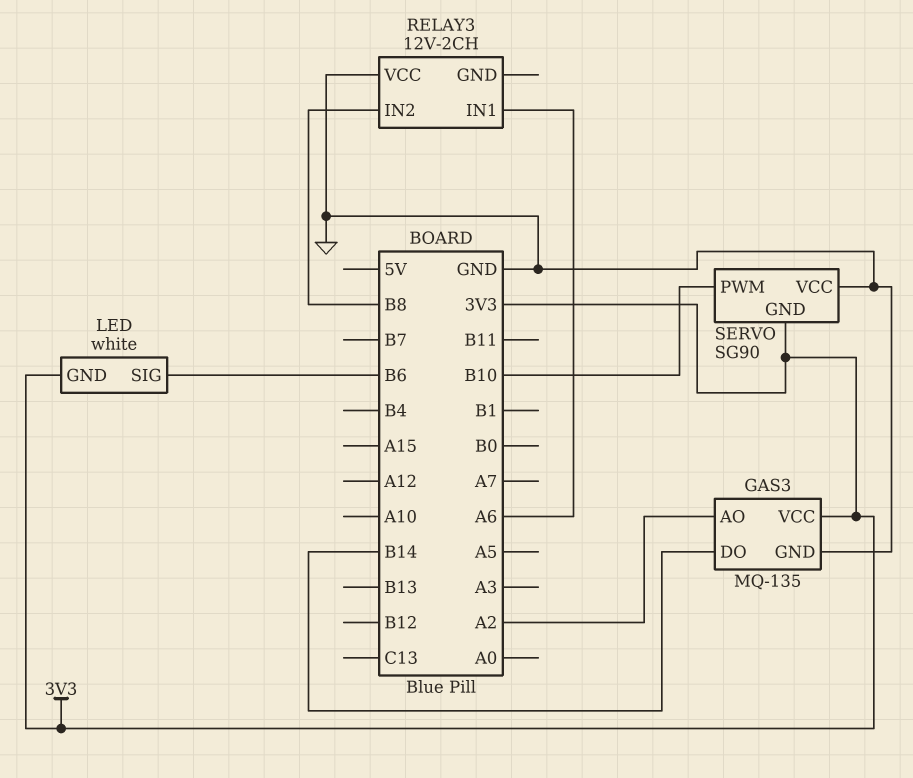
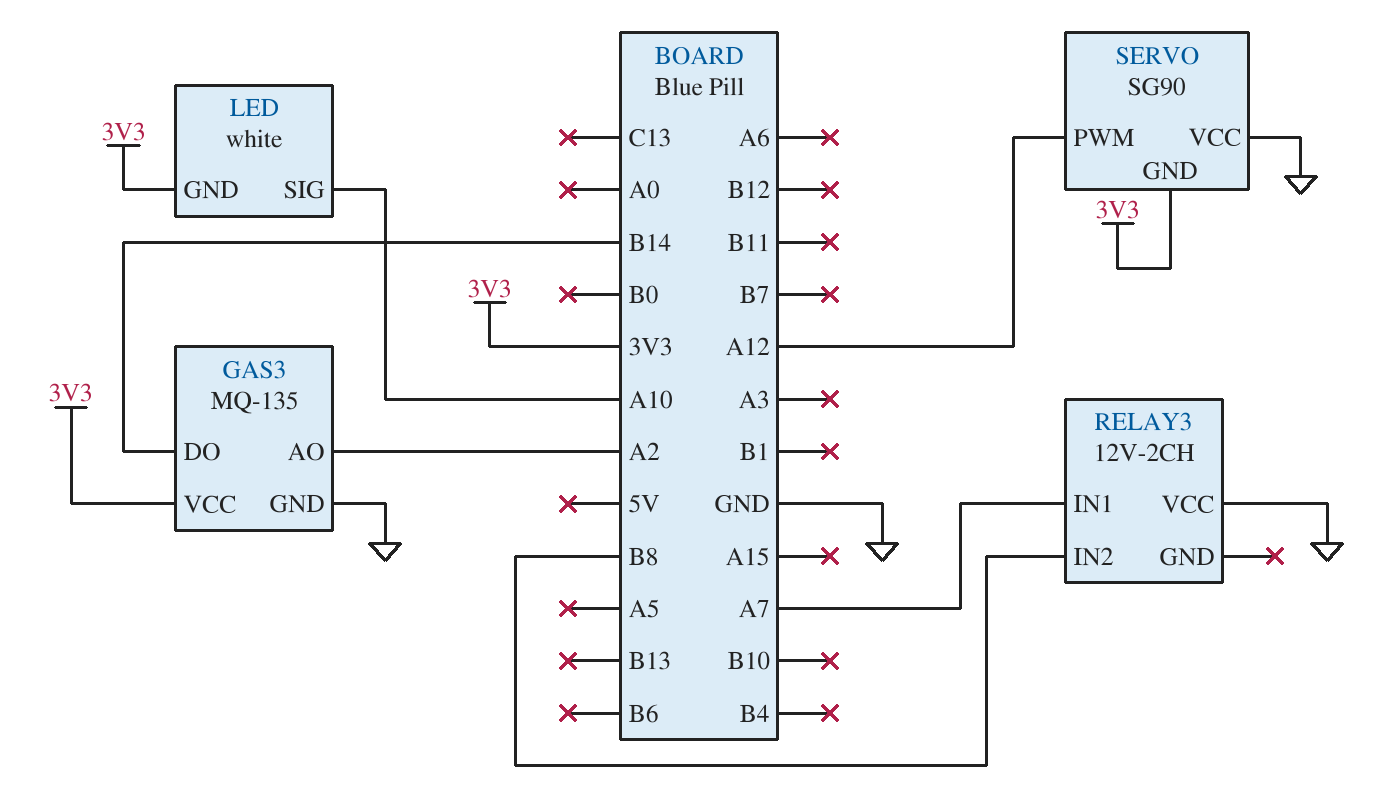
LED pin SIG: B6 -> A10
RELAY3 pin IN1: A6 -> A7
SERVO pin PWM: B10 -> A12

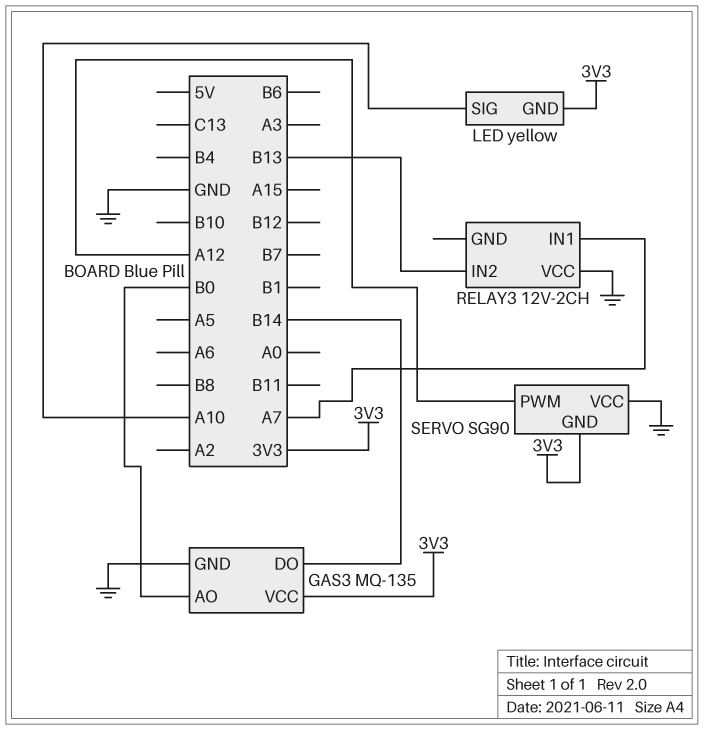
GAS3 pin AO: A2 -> B0
LED: white -> yellow
RELAY3 pin IN2: B8 -> B13

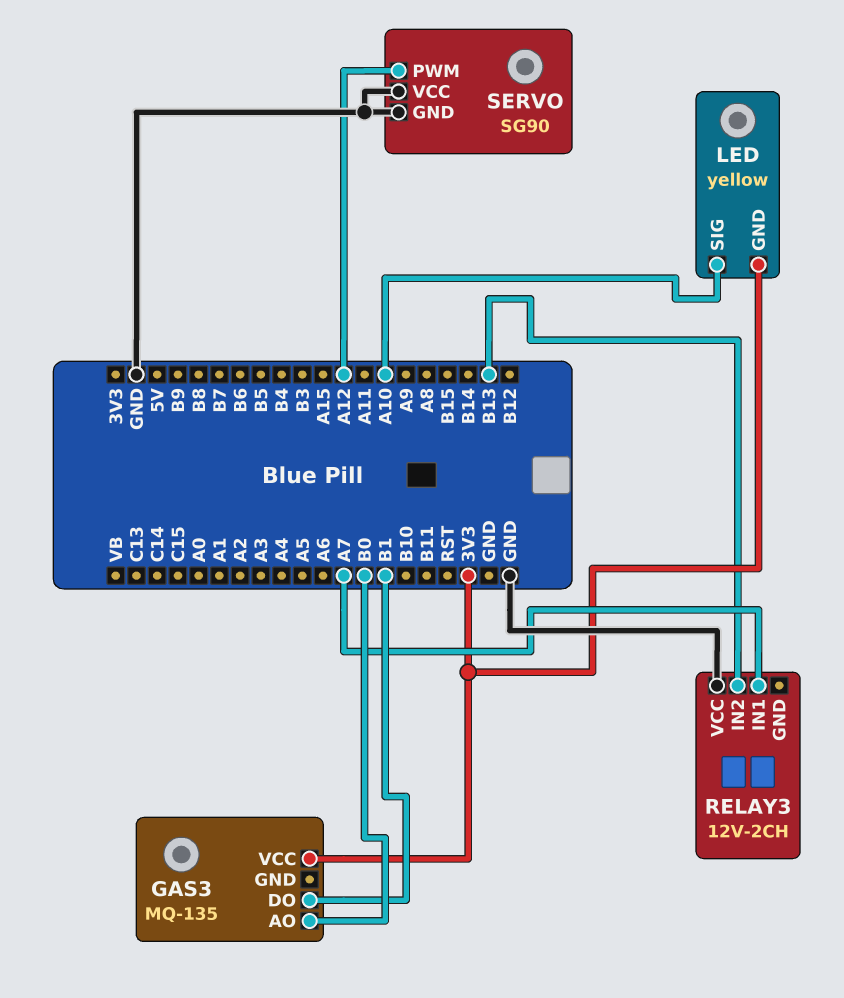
GAS3 pin DO: B14 -> B1
GAS3 pin GND: GND -> none
SERVO pin GND: 3V3 -> GND

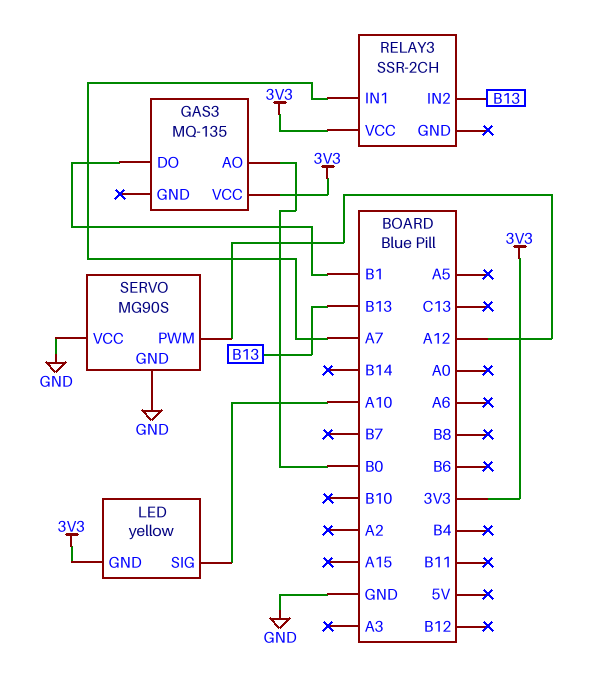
RELAY3: 12V-2CH -> SSR-2CH
RELAY3 pin VCC: GND -> 3V3
SERVO: SG90 -> MG90S

